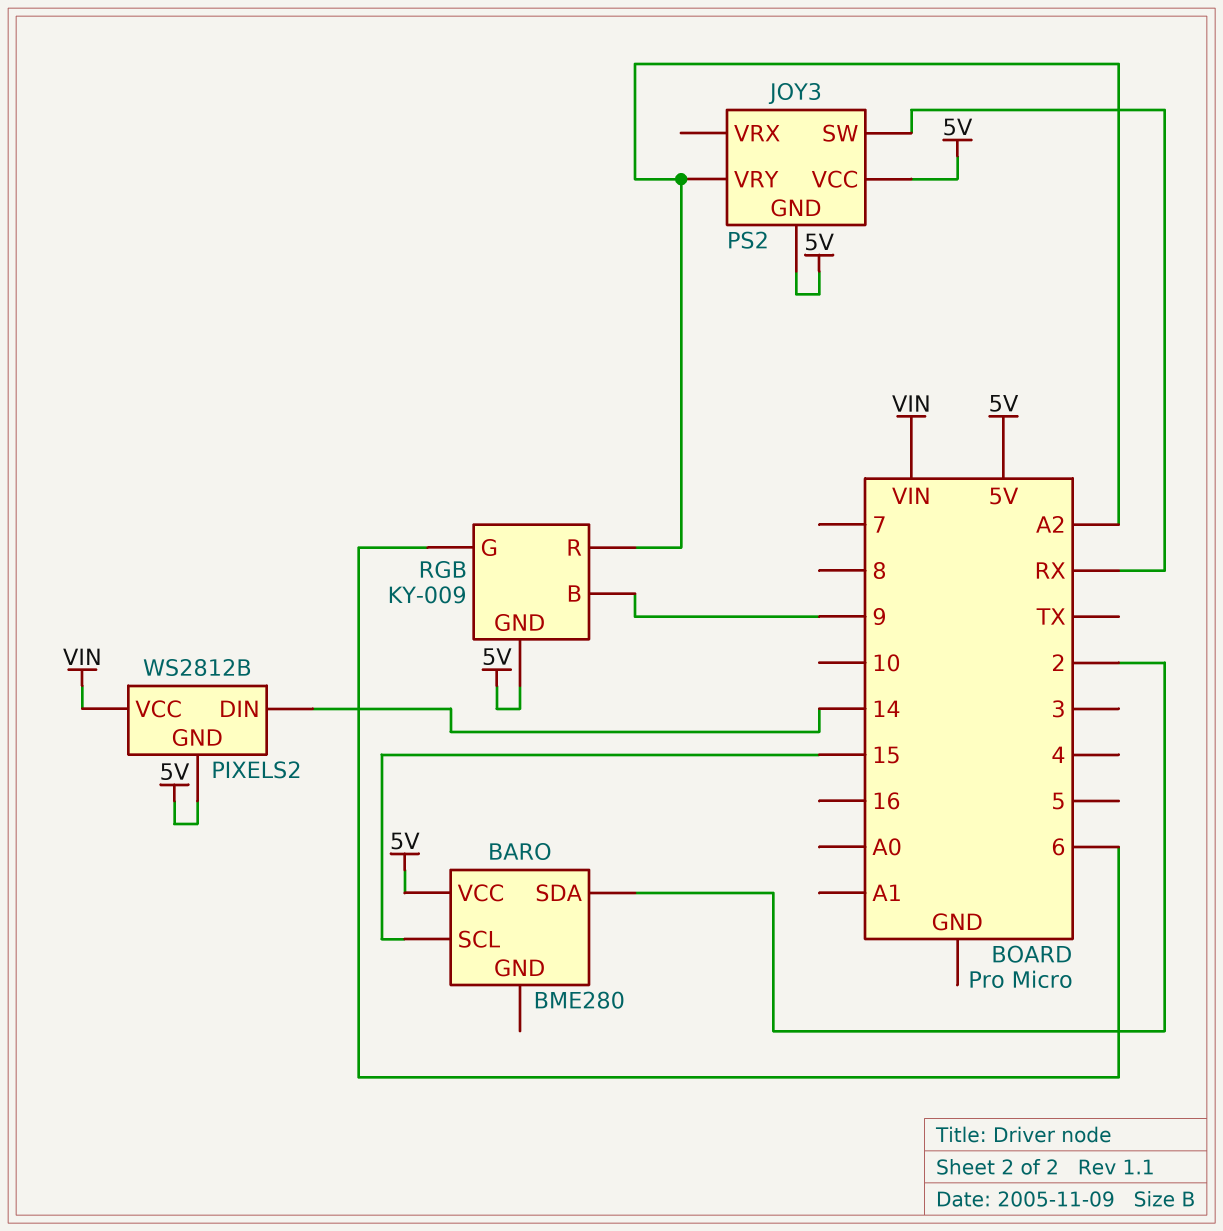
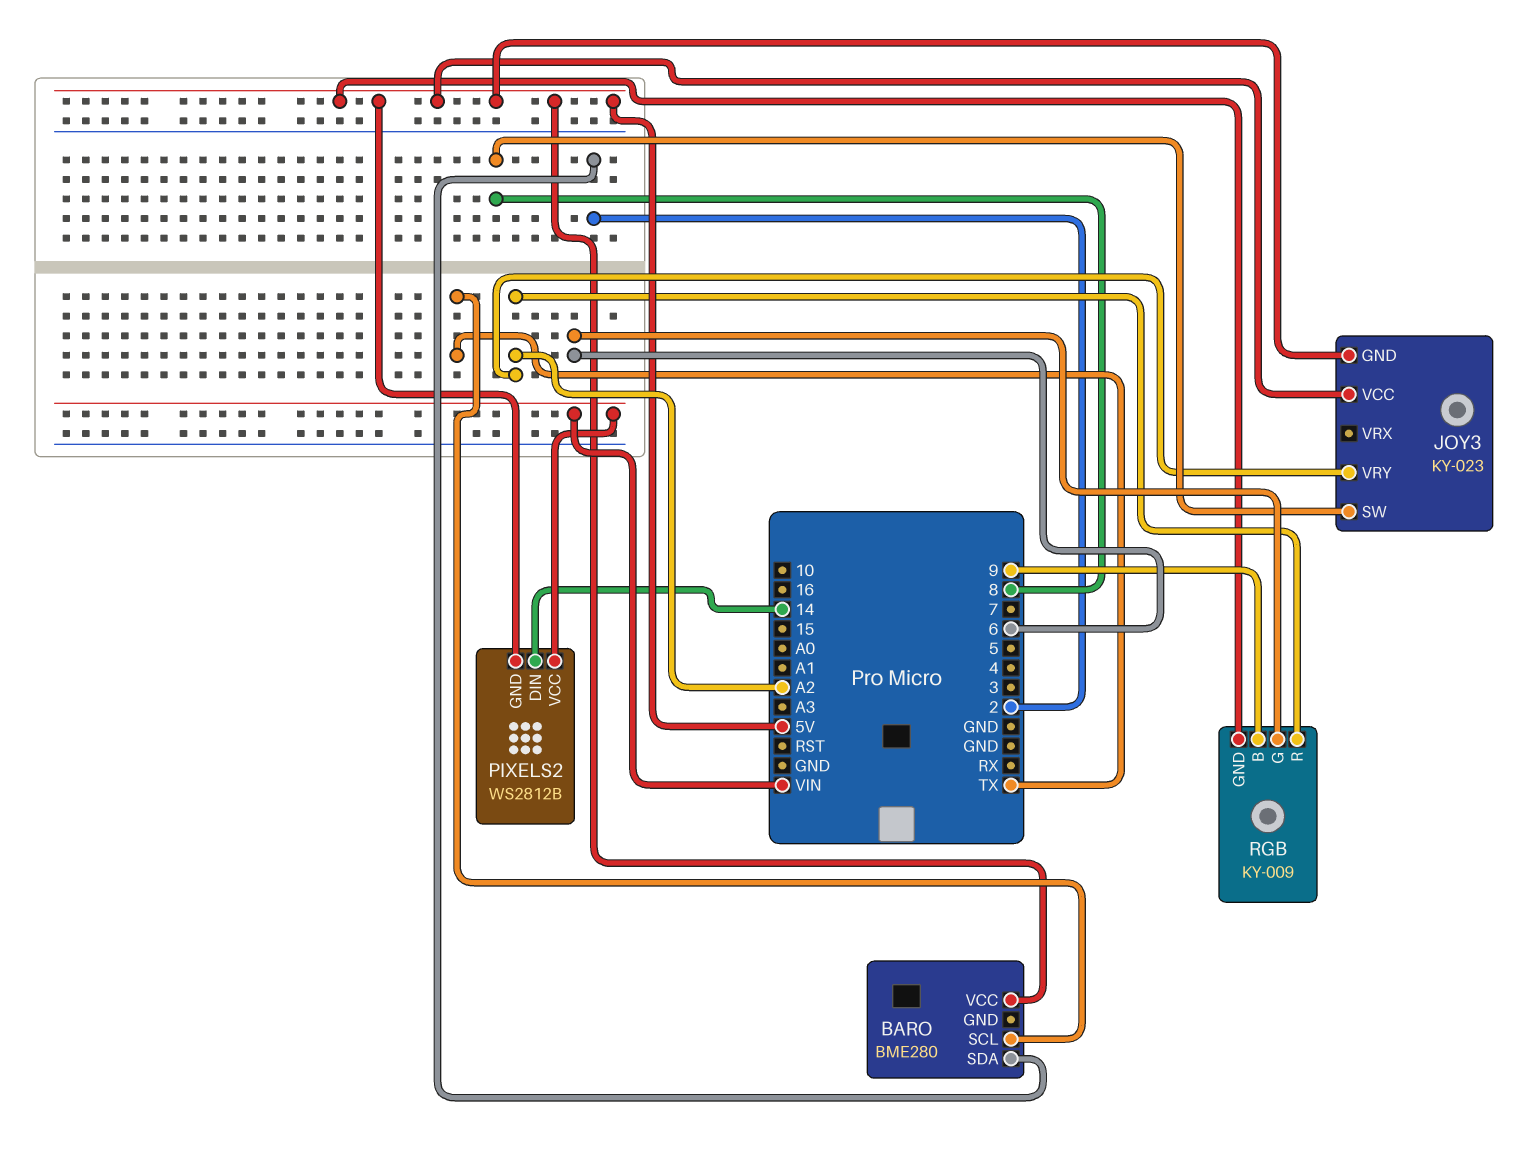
BARO pin SCL: 15 -> TX
JOY3: PS2 -> KY-023
JOY3 pin SW: RX -> 8

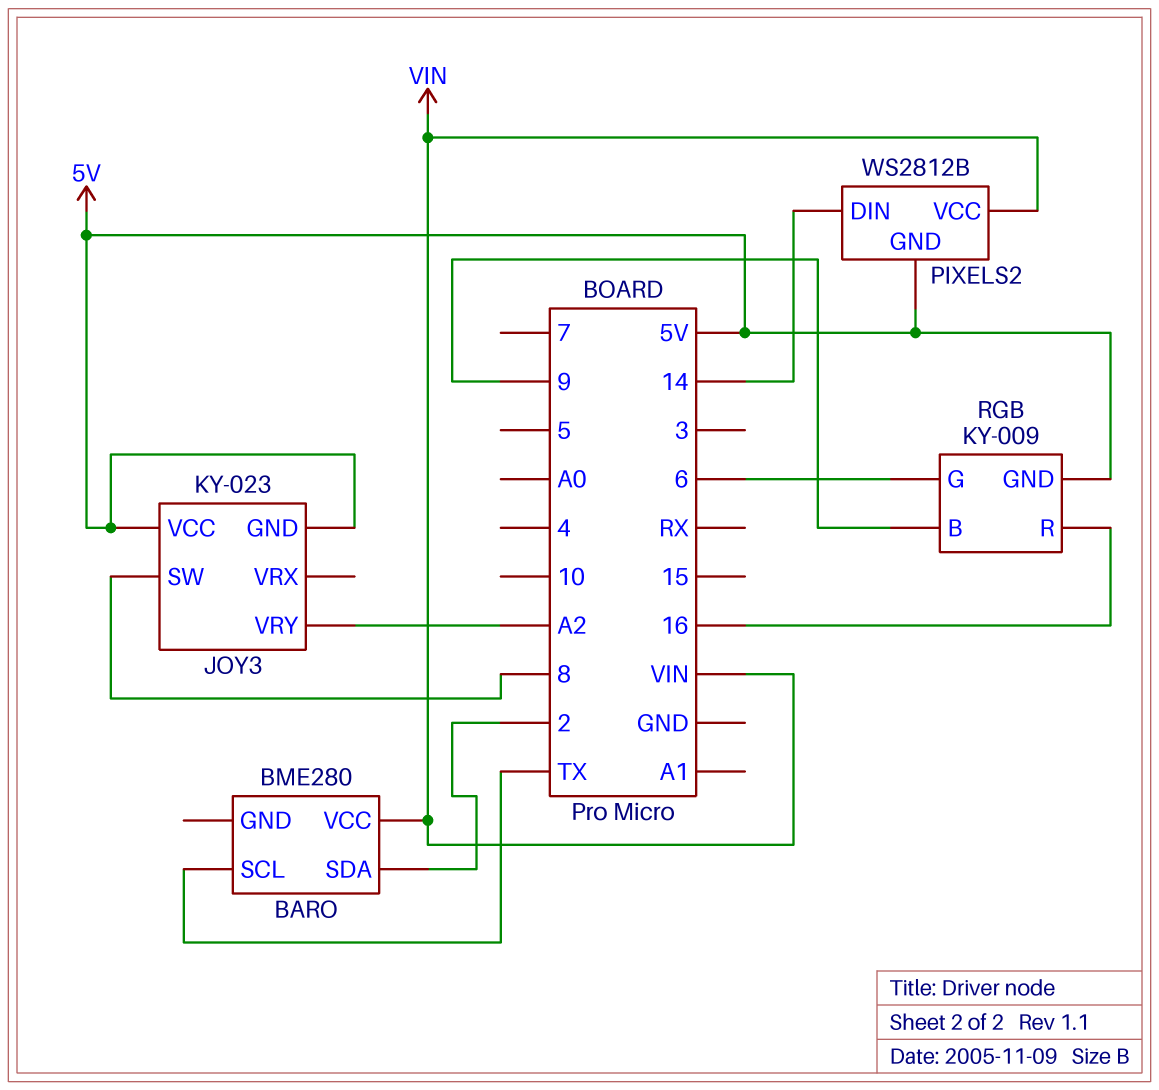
BARO pin VCC: 5V -> VIN
RGB pin R: A2 -> 16

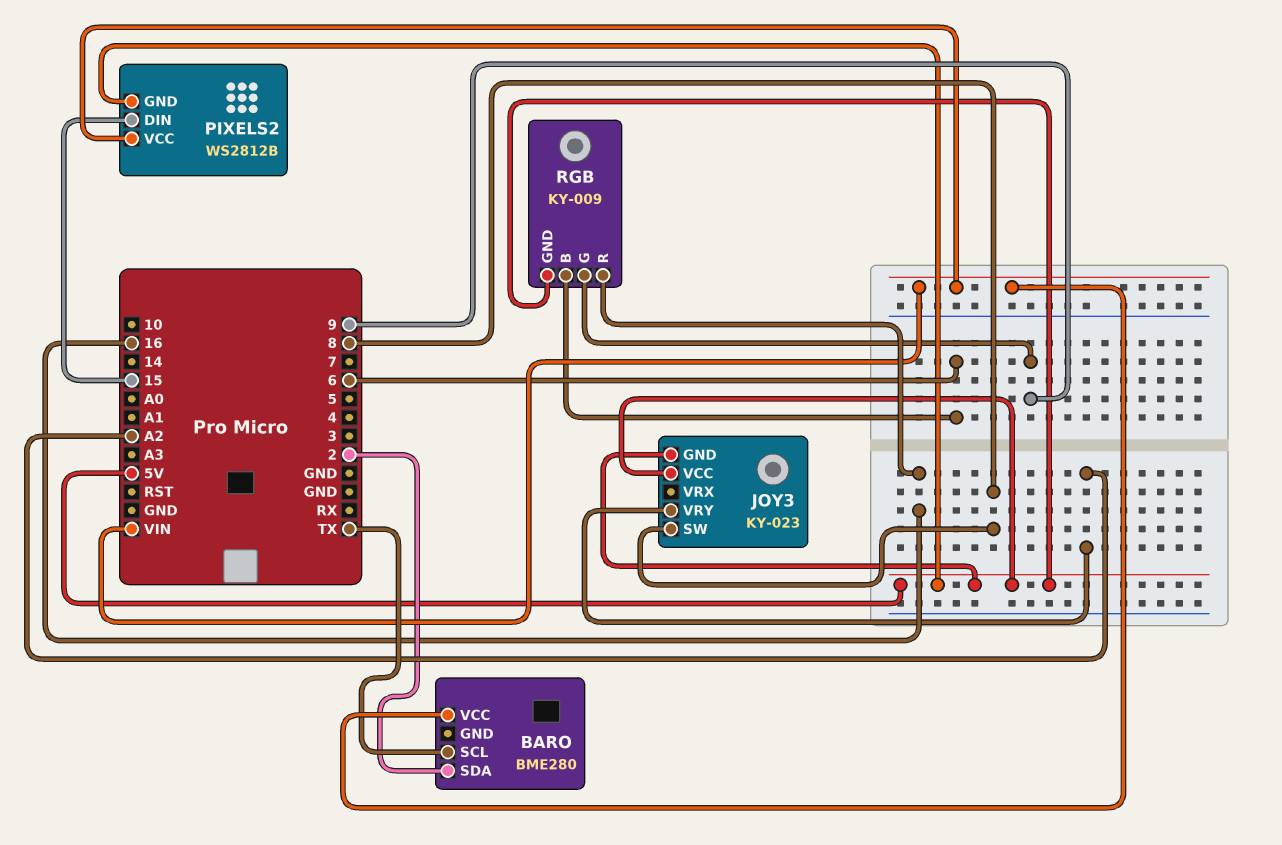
PIXELS2 pin DIN: 14 -> 15
RGB pin B: 9 -> 6
RGB pin G: 6 -> 9

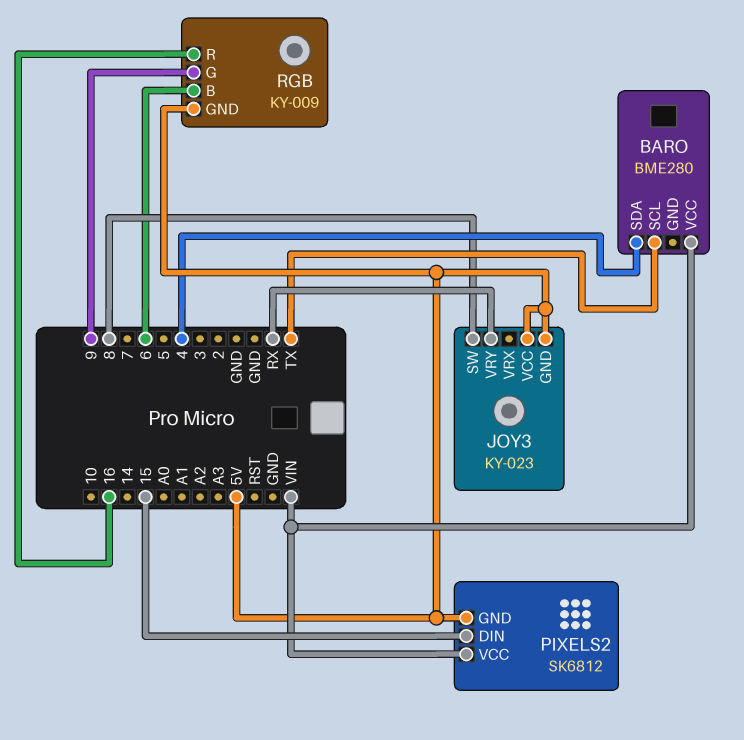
BARO pin SDA: 2 -> 4
JOY3 pin VRY: A2 -> RX
PIXELS2: WS2812B -> SK6812

